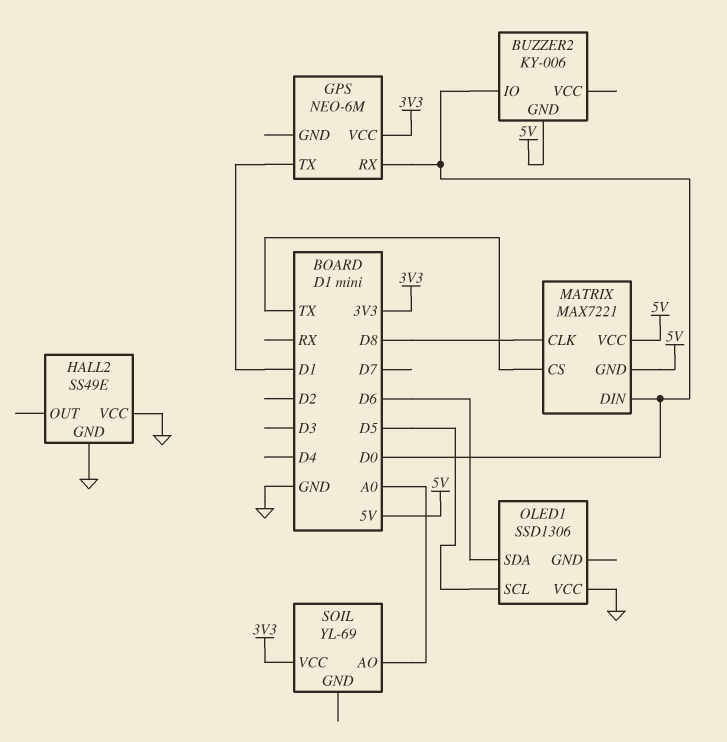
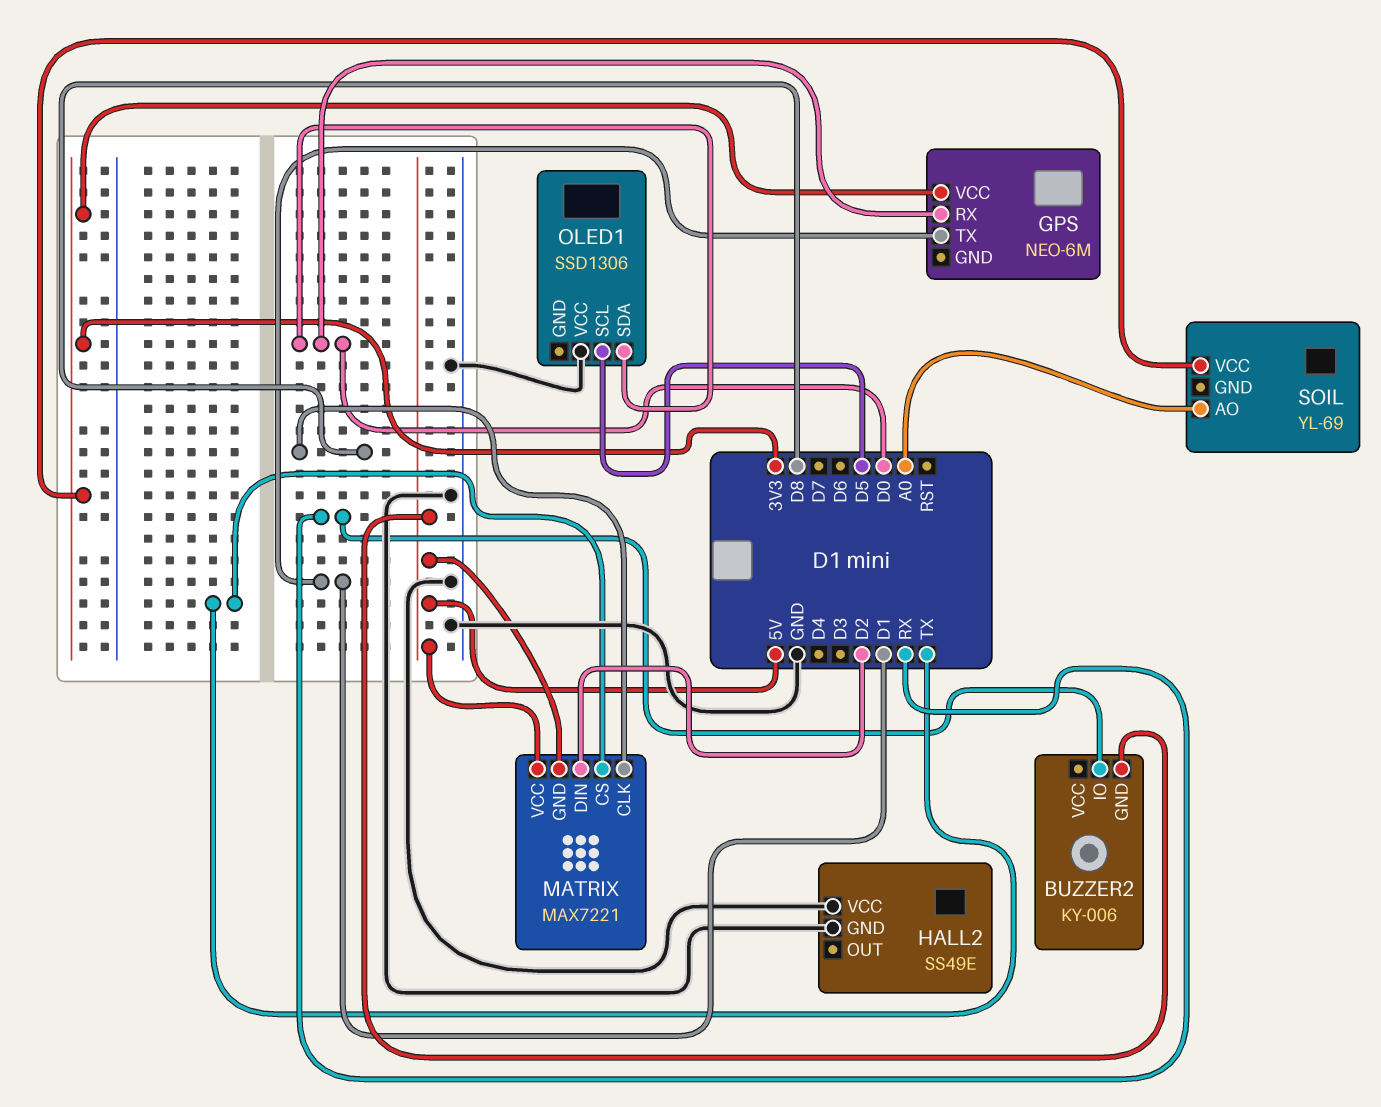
BUZZER2 pin IO: D0 -> RX
MATRIX pin DIN: D0 -> D2
OLED1 pin SDA: D6 -> D0

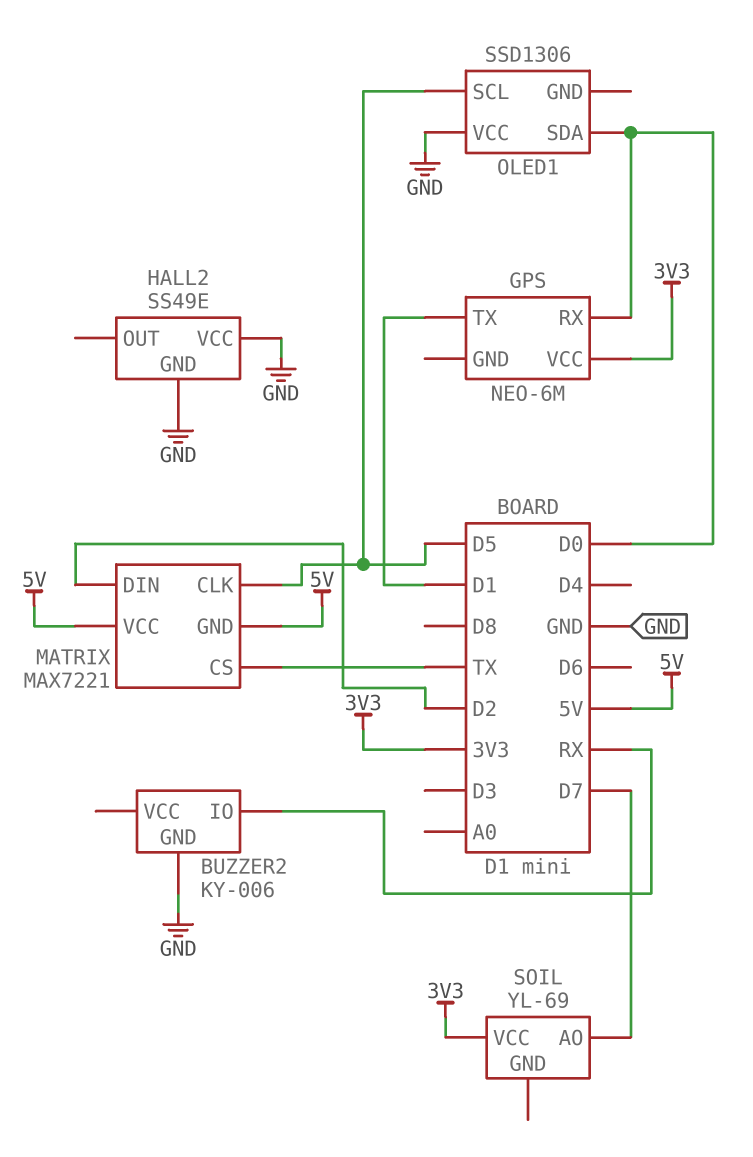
BUZZER2 pin GND: 5V -> GND
MATRIX pin CLK: D8 -> D5
SOIL pin AO: A0 -> D7

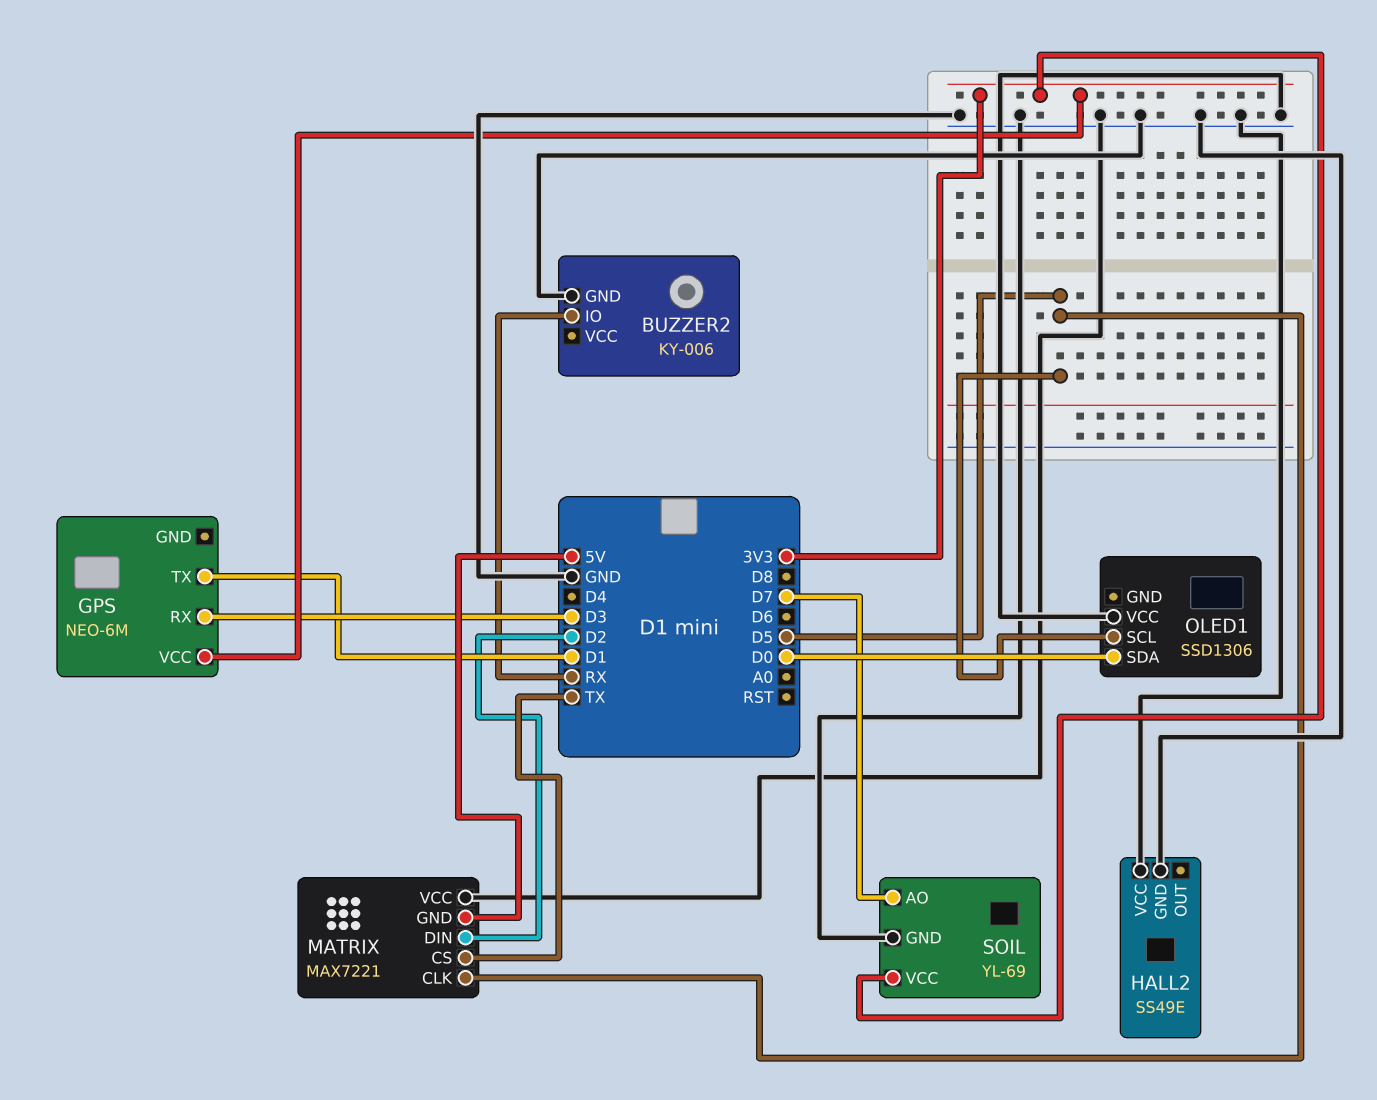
GPS pin RX: D0 -> D3
MATRIX pin VCC: 5V -> GND
SOIL pin GND: none -> GND

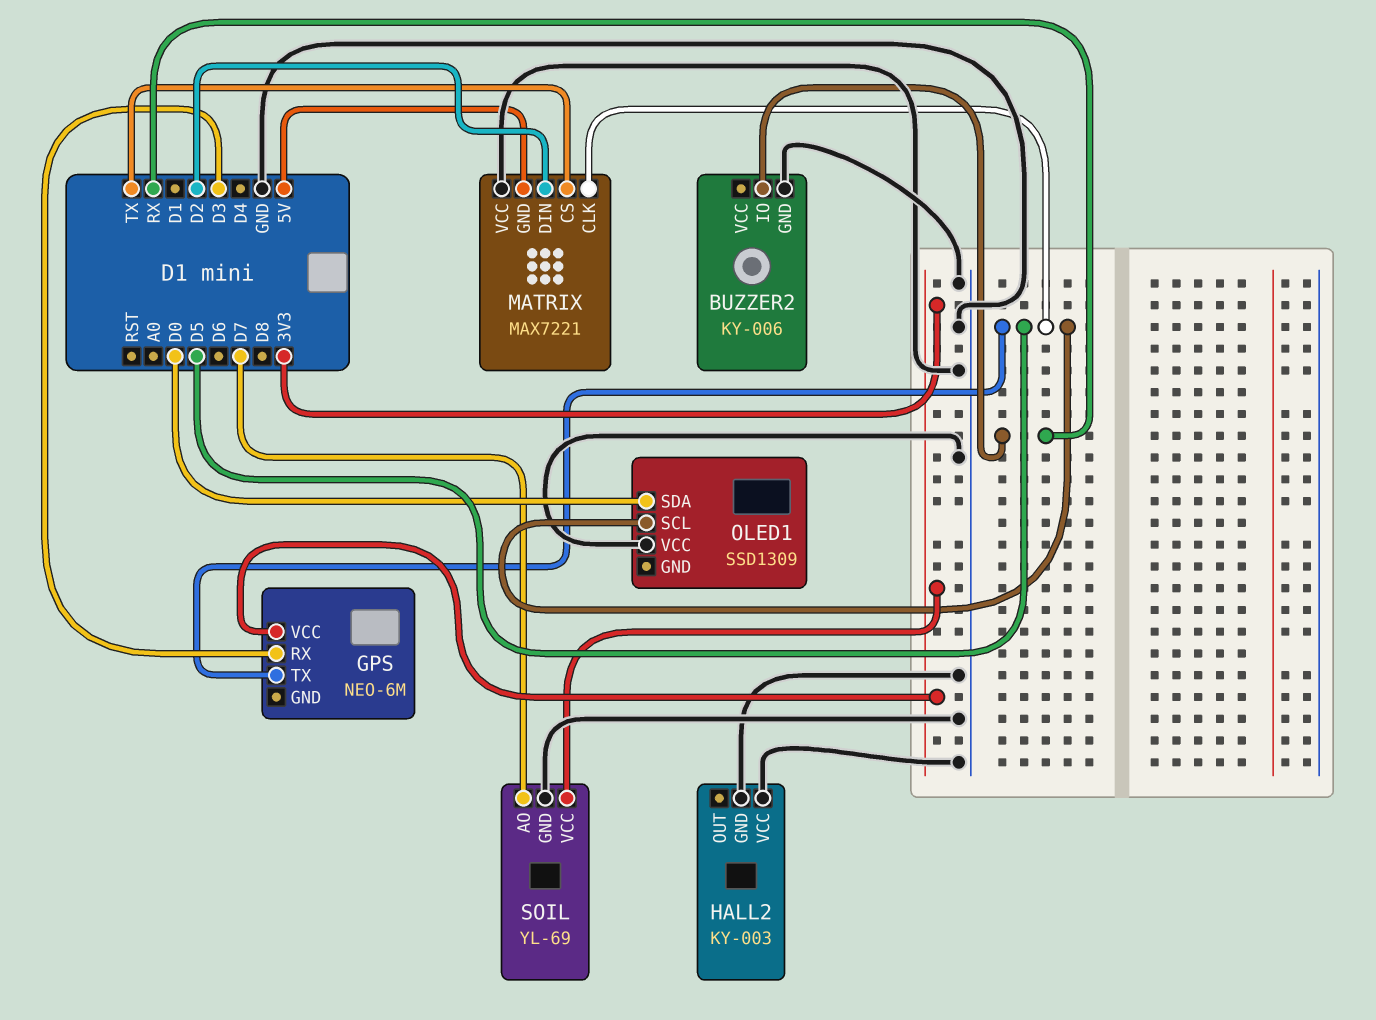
GPS pin TX: D1 -> D5
HALL2: SS49E -> KY-003
OLED1: SSD1306 -> SSD1309

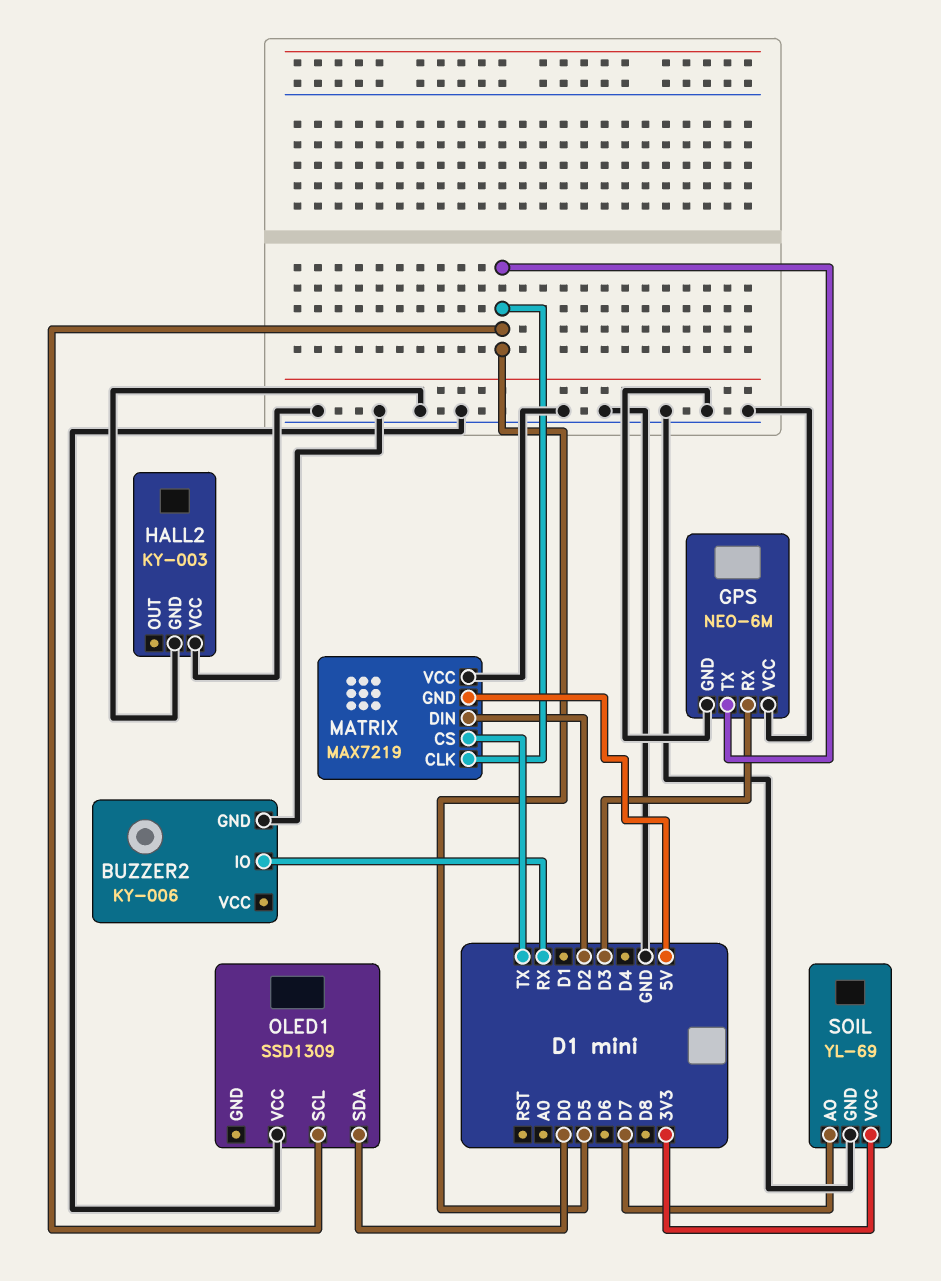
GPS pin GND: none -> GND
GPS pin VCC: 3V3 -> GND
MATRIX: MAX7221 -> MAX7219

